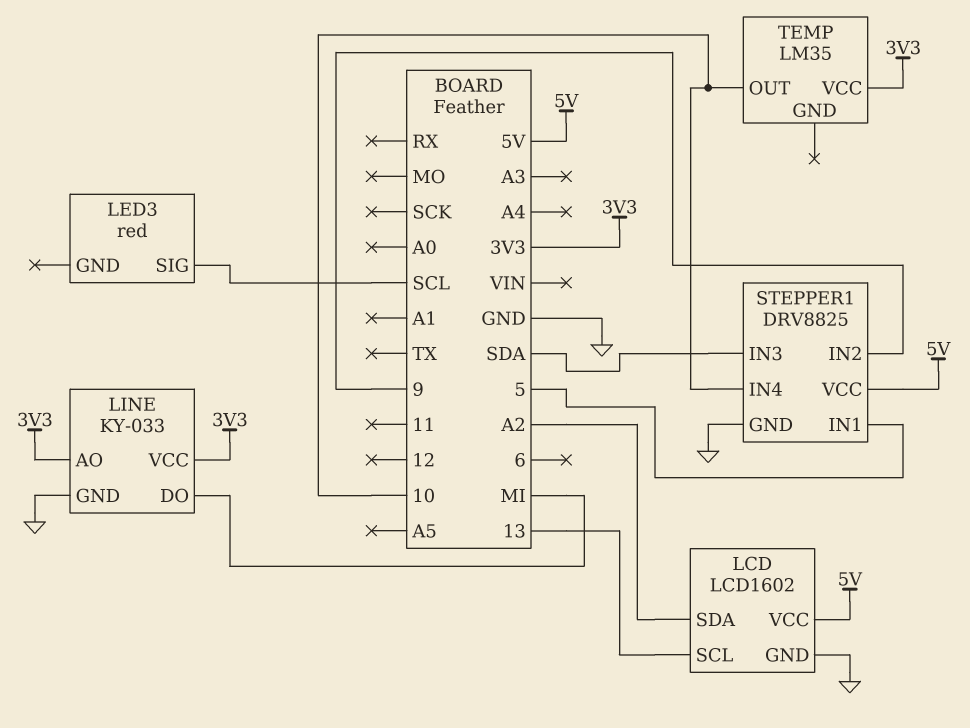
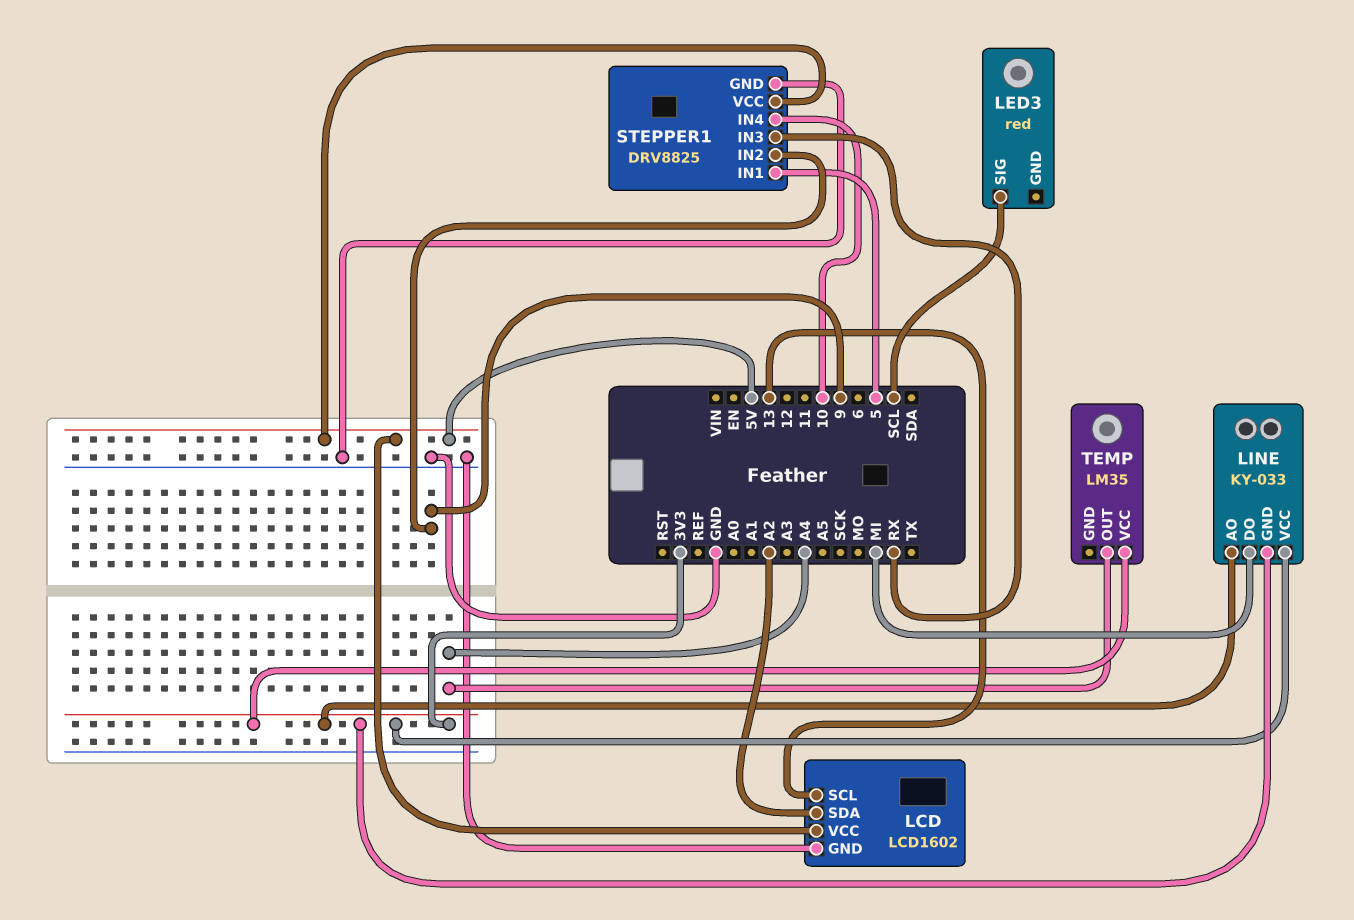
LINE pin GND: GND -> 3V3
STEPPER1 pin IN3: SDA -> RX
TEMP pin OUT: 10 -> A4

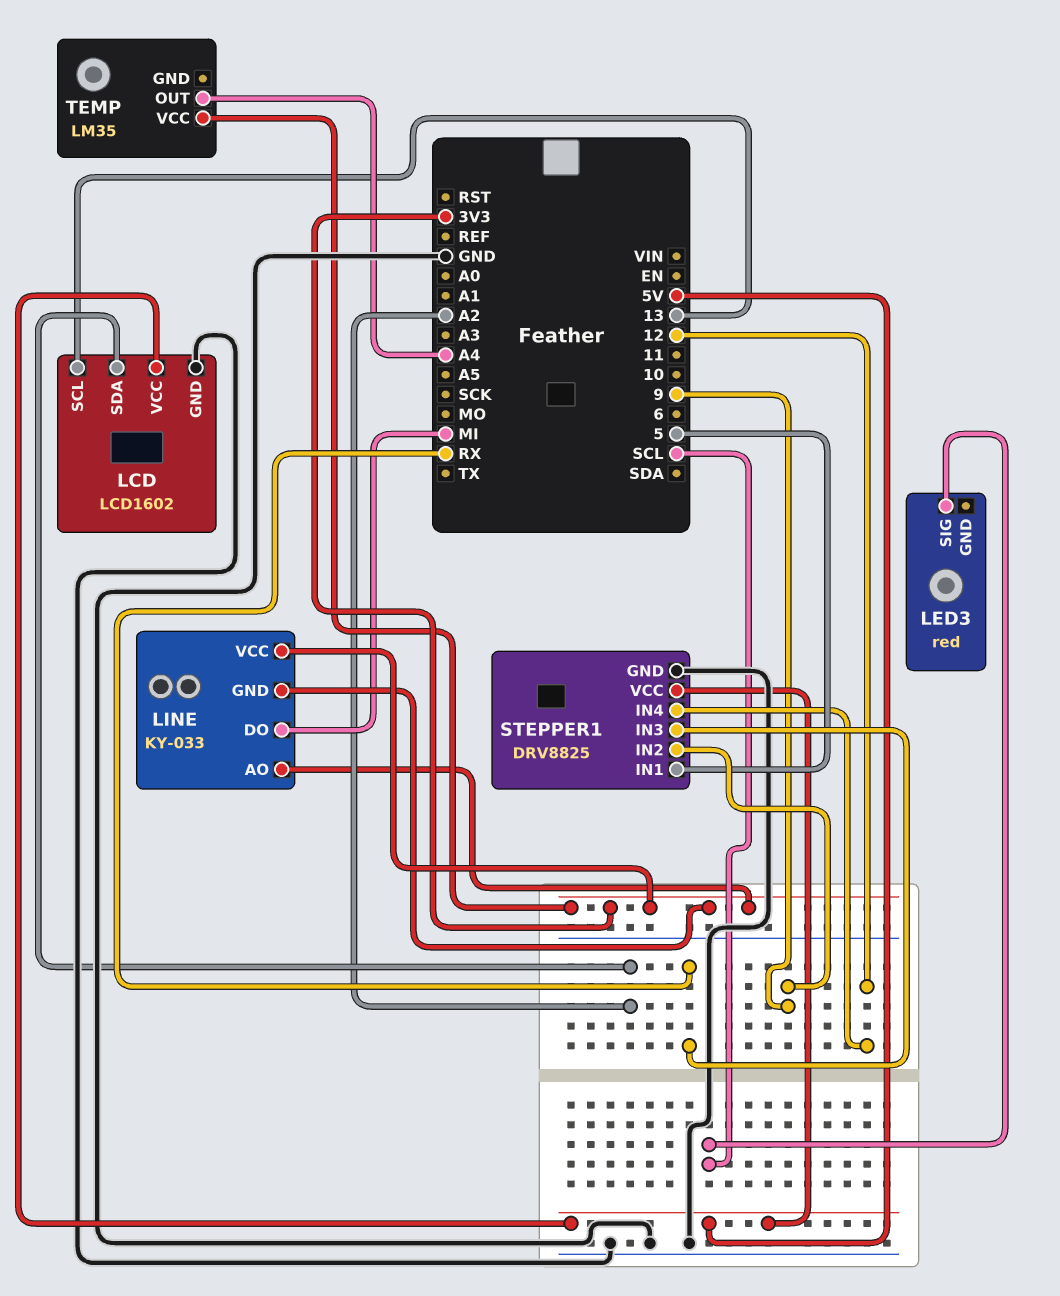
STEPPER1 pin IN4: 10 -> 12

